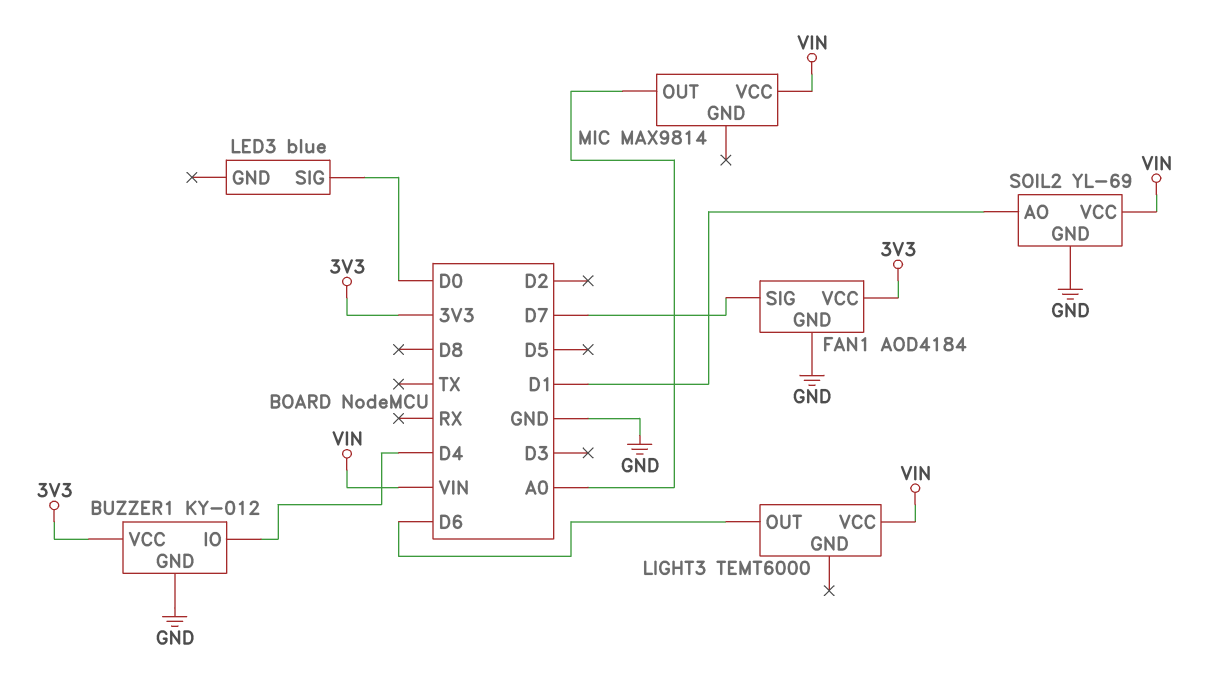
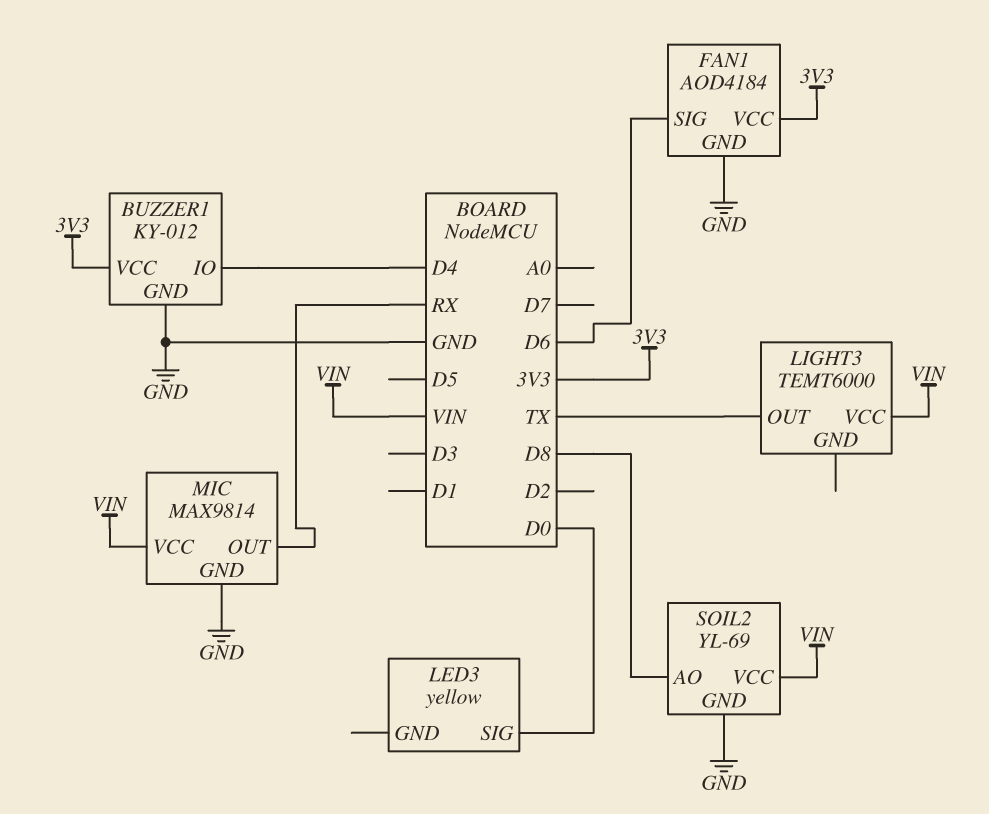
FAN1 pin SIG: D7 -> D6
LED3: blue -> yellow
LIGHT3 pin OUT: D6 -> TX
MIC pin GND: none -> GND
MIC pin OUT: A0 -> RX
SOIL2 pin AO: D1 -> D8

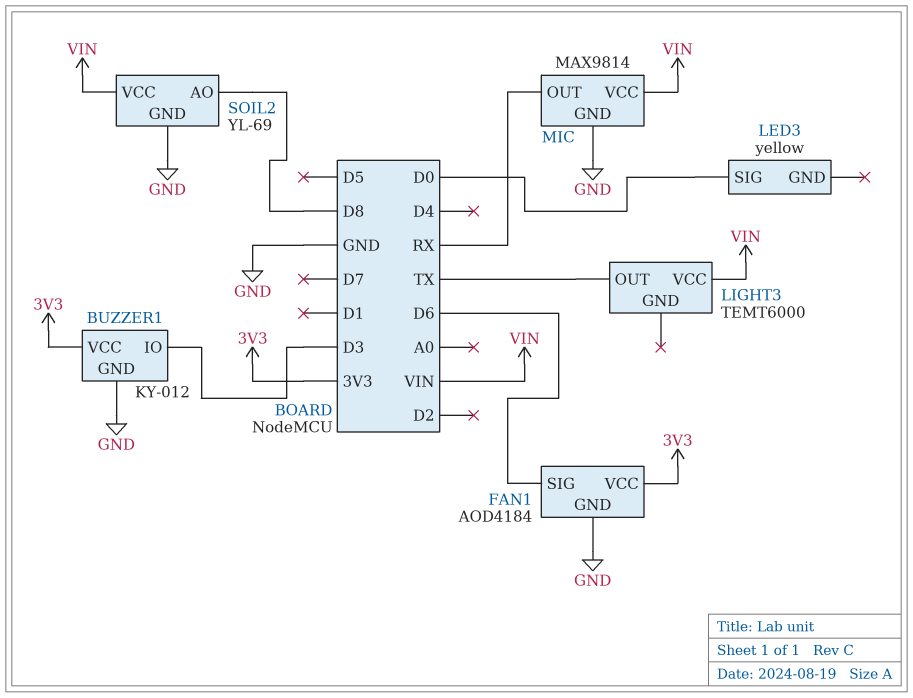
BUZZER1 pin IO: D4 -> D3

